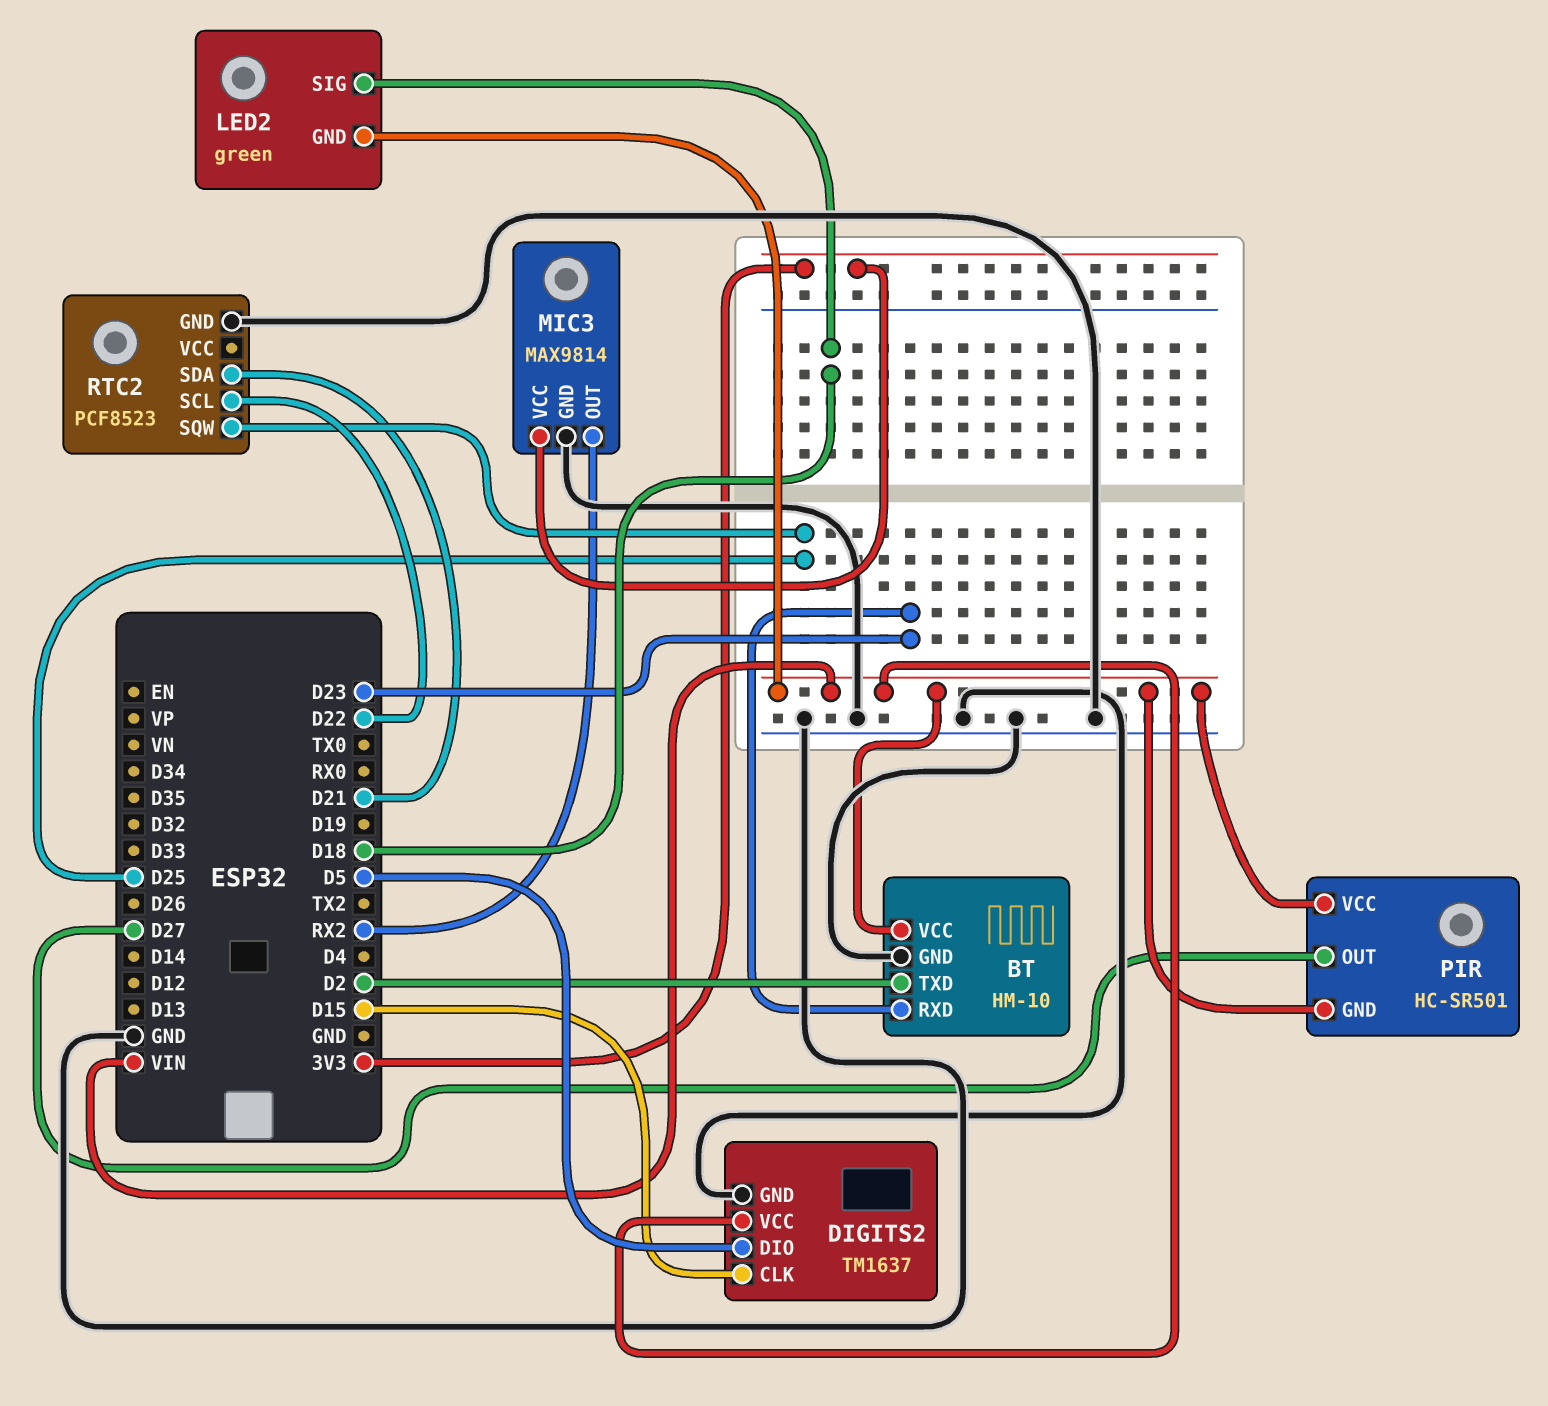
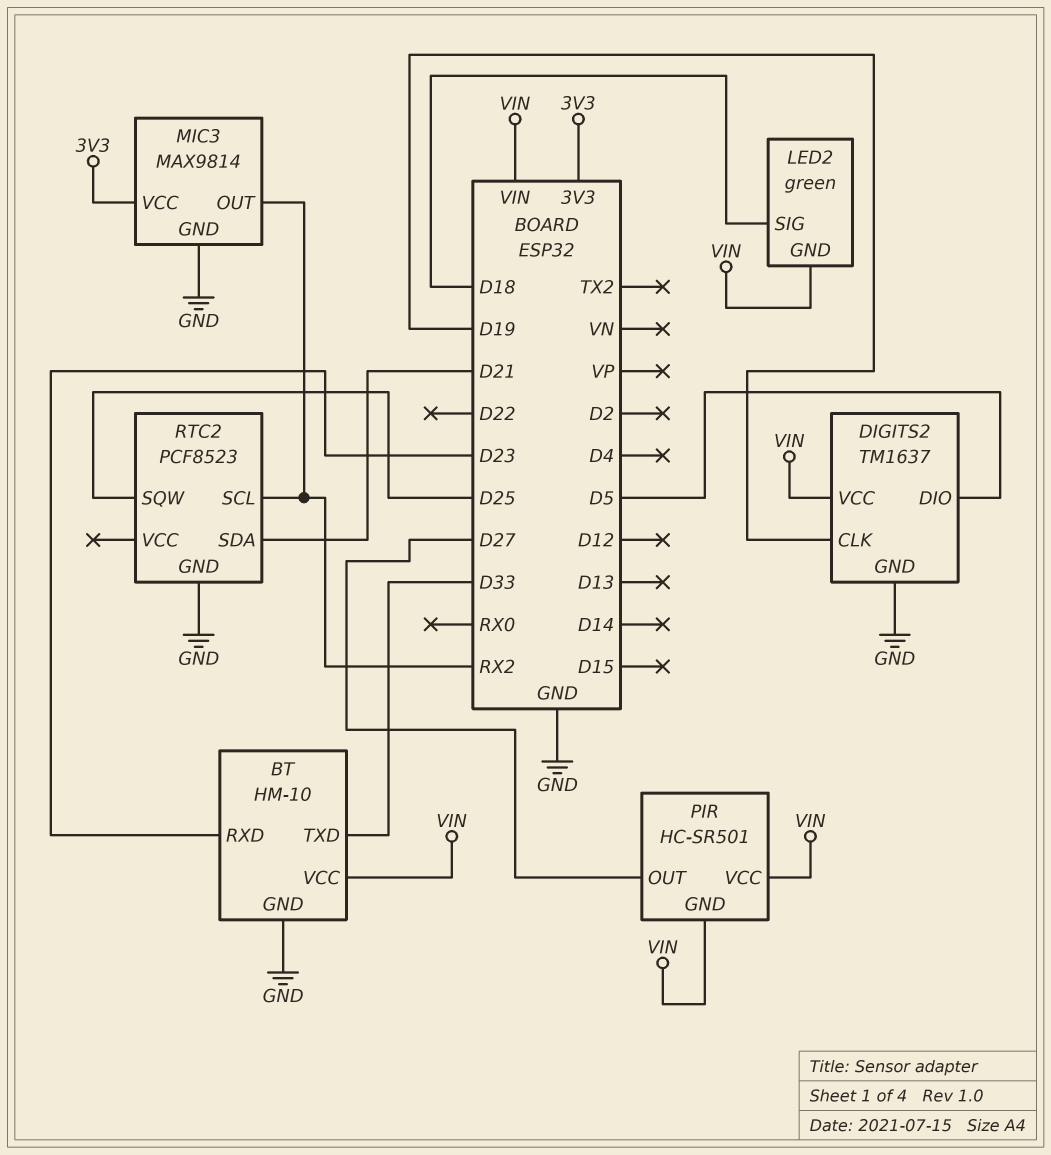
BT pin TXD: D2 -> D33
DIGITS2 pin CLK: D15 -> D19
RTC2 pin SCL: D22 -> RX2

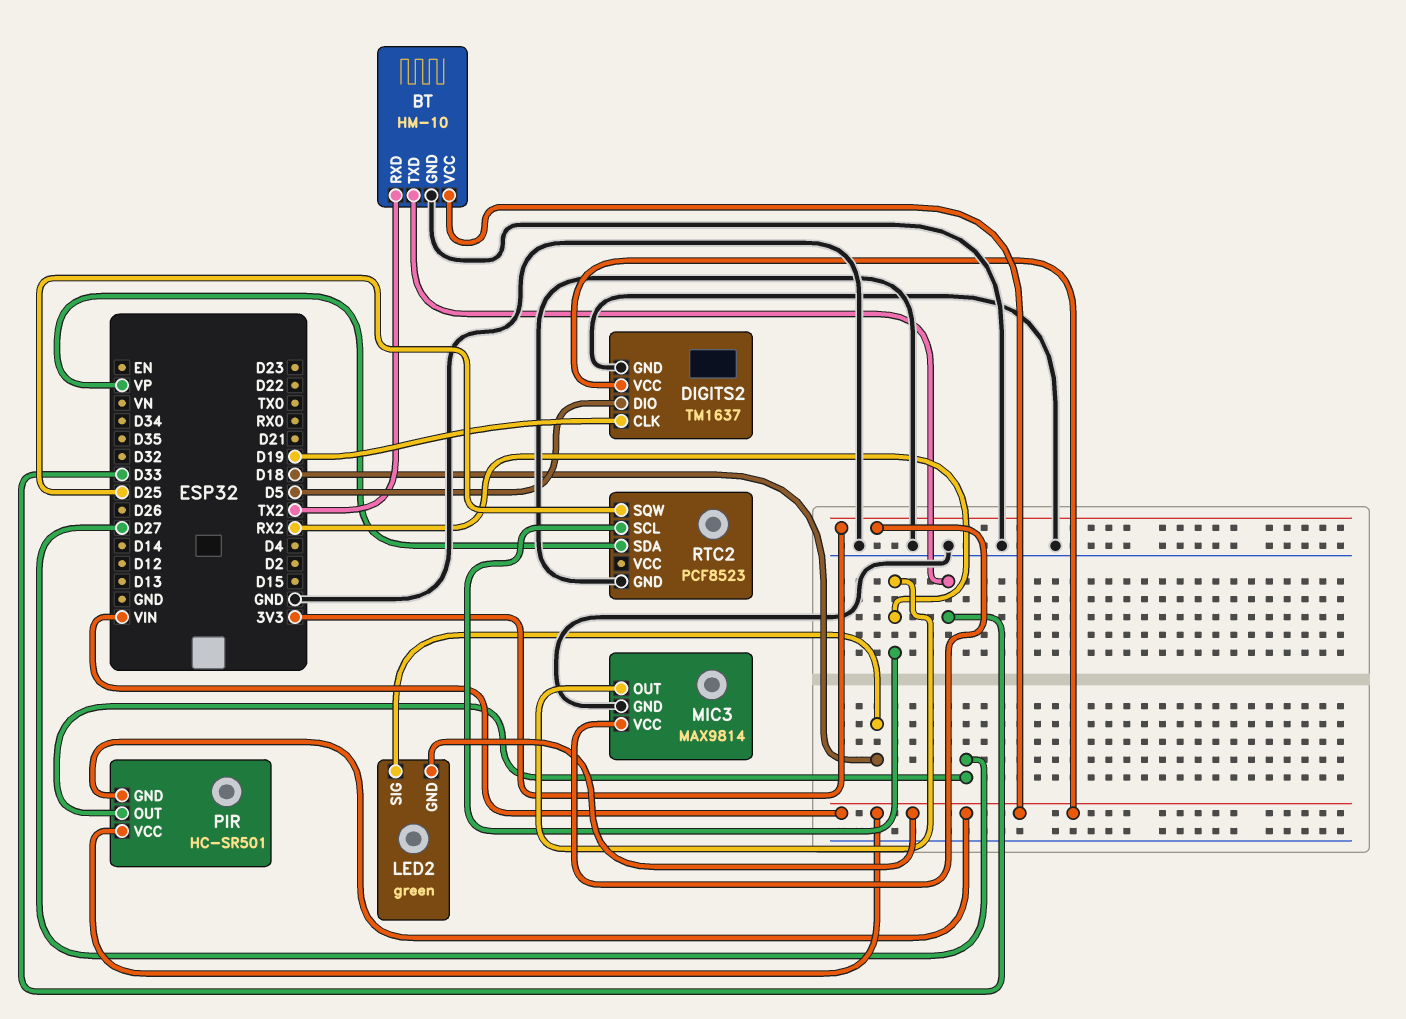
BT pin RXD: D23 -> TX2
RTC2 pin SDA: D21 -> VP

